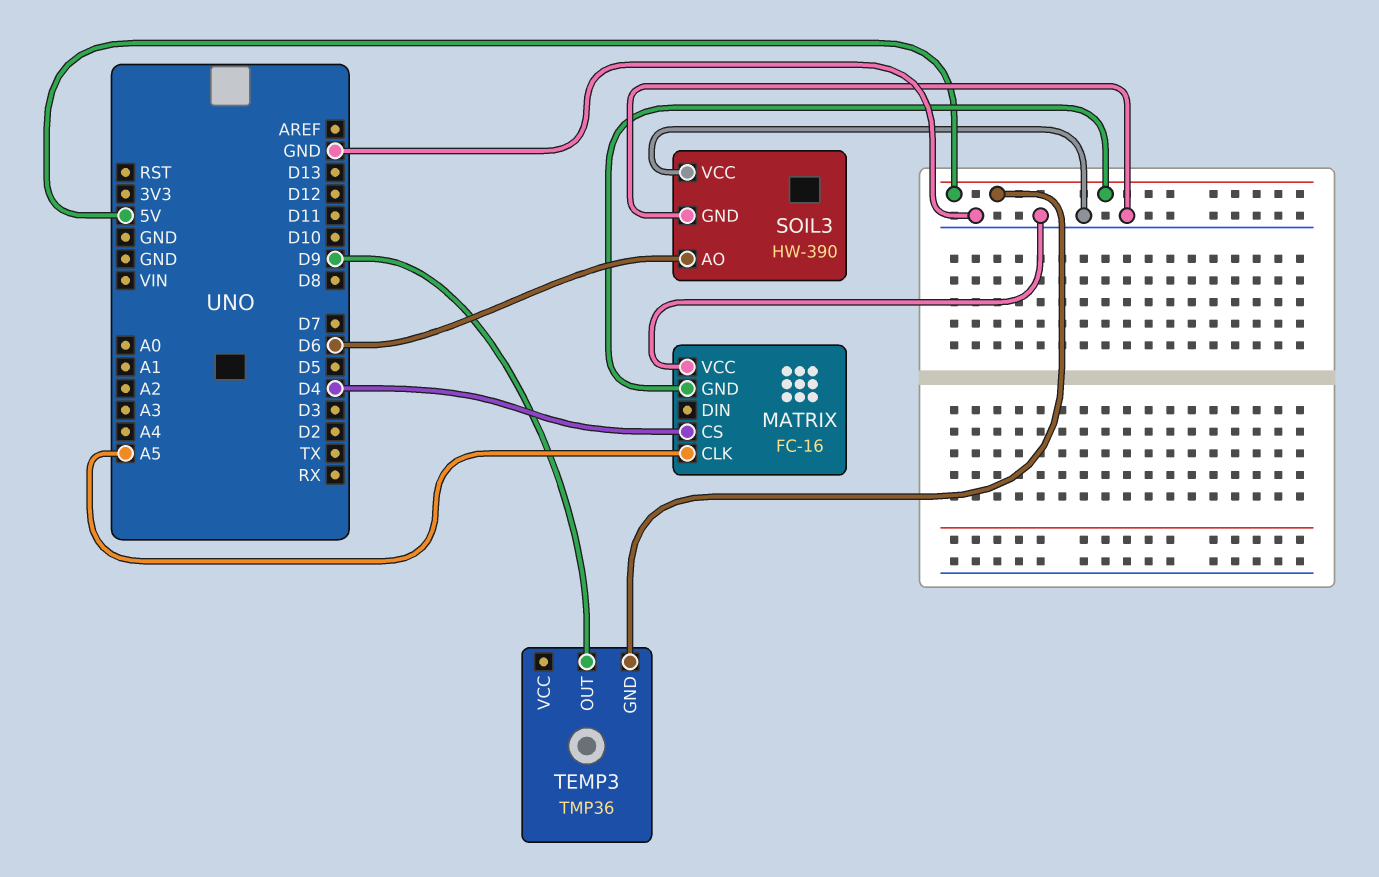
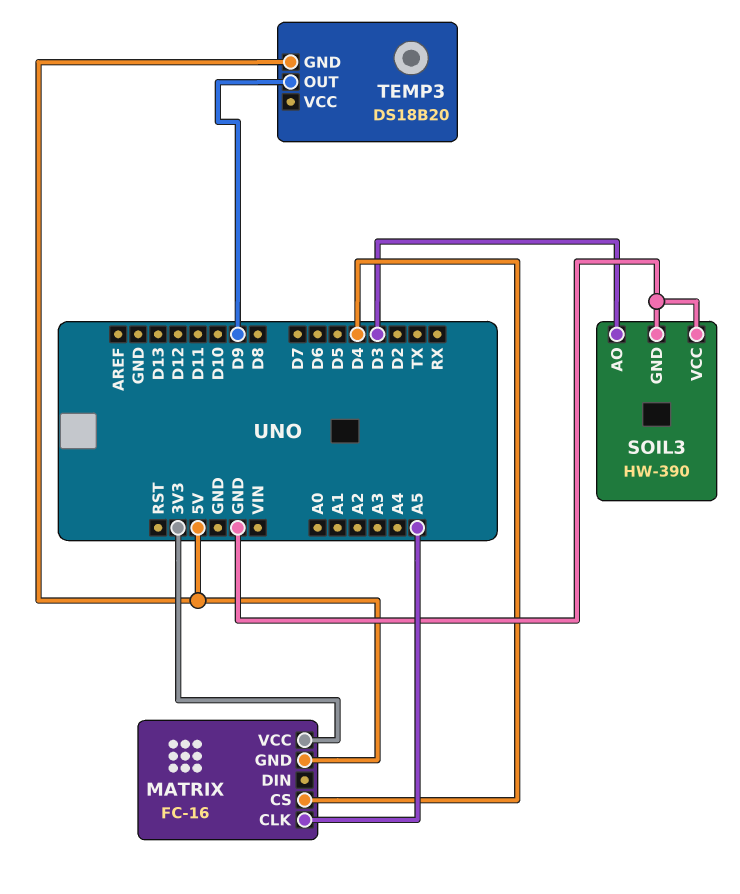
MATRIX pin VCC: GND -> 3V3
SOIL3 pin AO: D6 -> D3
TEMP3: TMP36 -> DS18B20

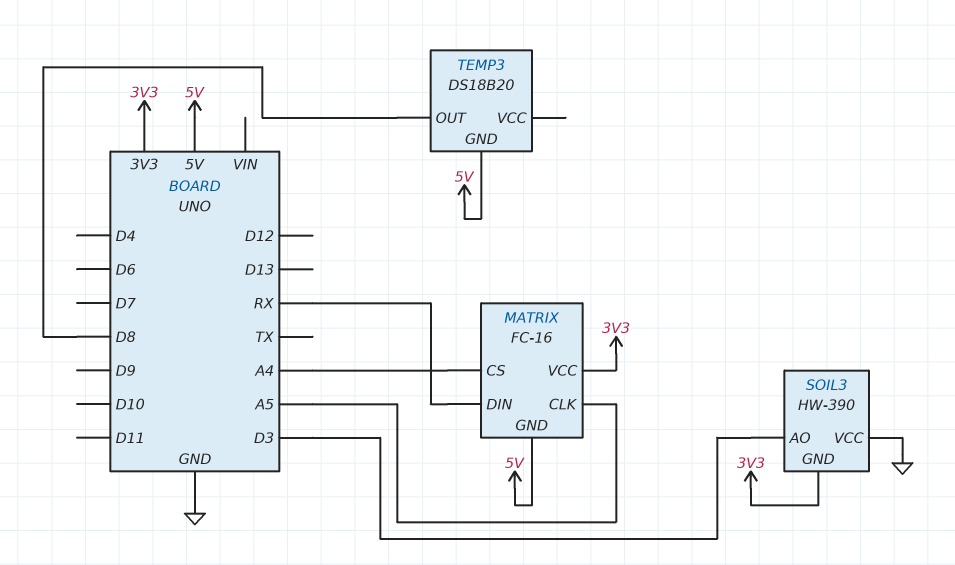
MATRIX pin CS: D4 -> A4
MATRIX pin DIN: none -> RX
SOIL3 pin GND: GND -> 3V3
TEMP3 pin OUT: D9 -> D8

